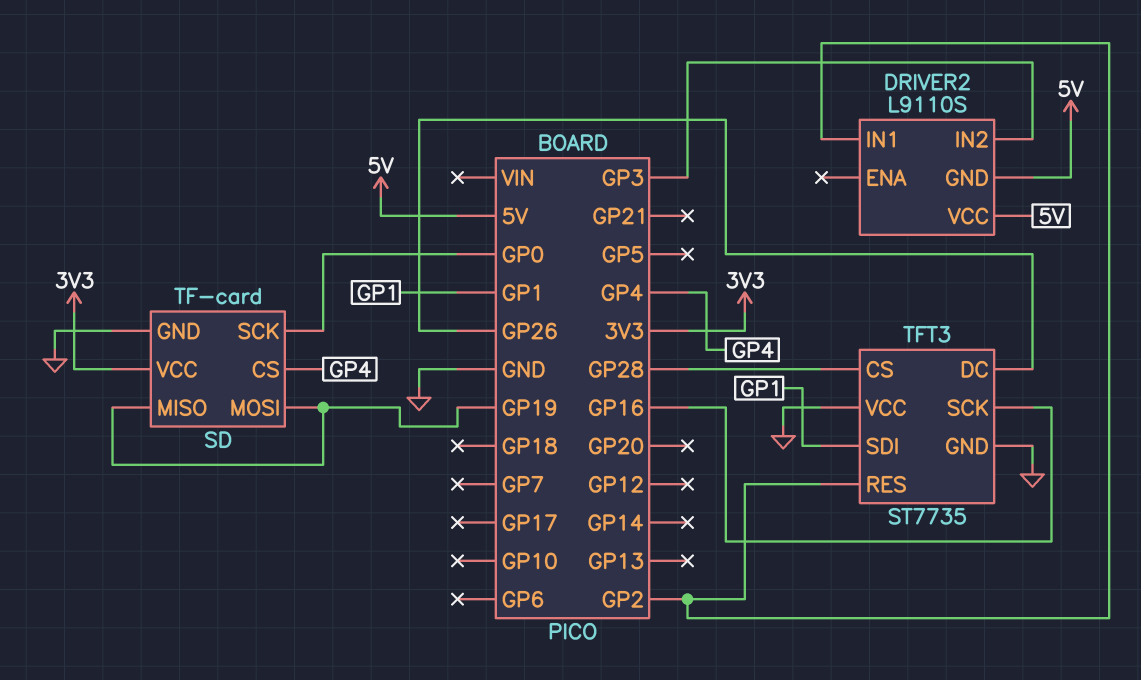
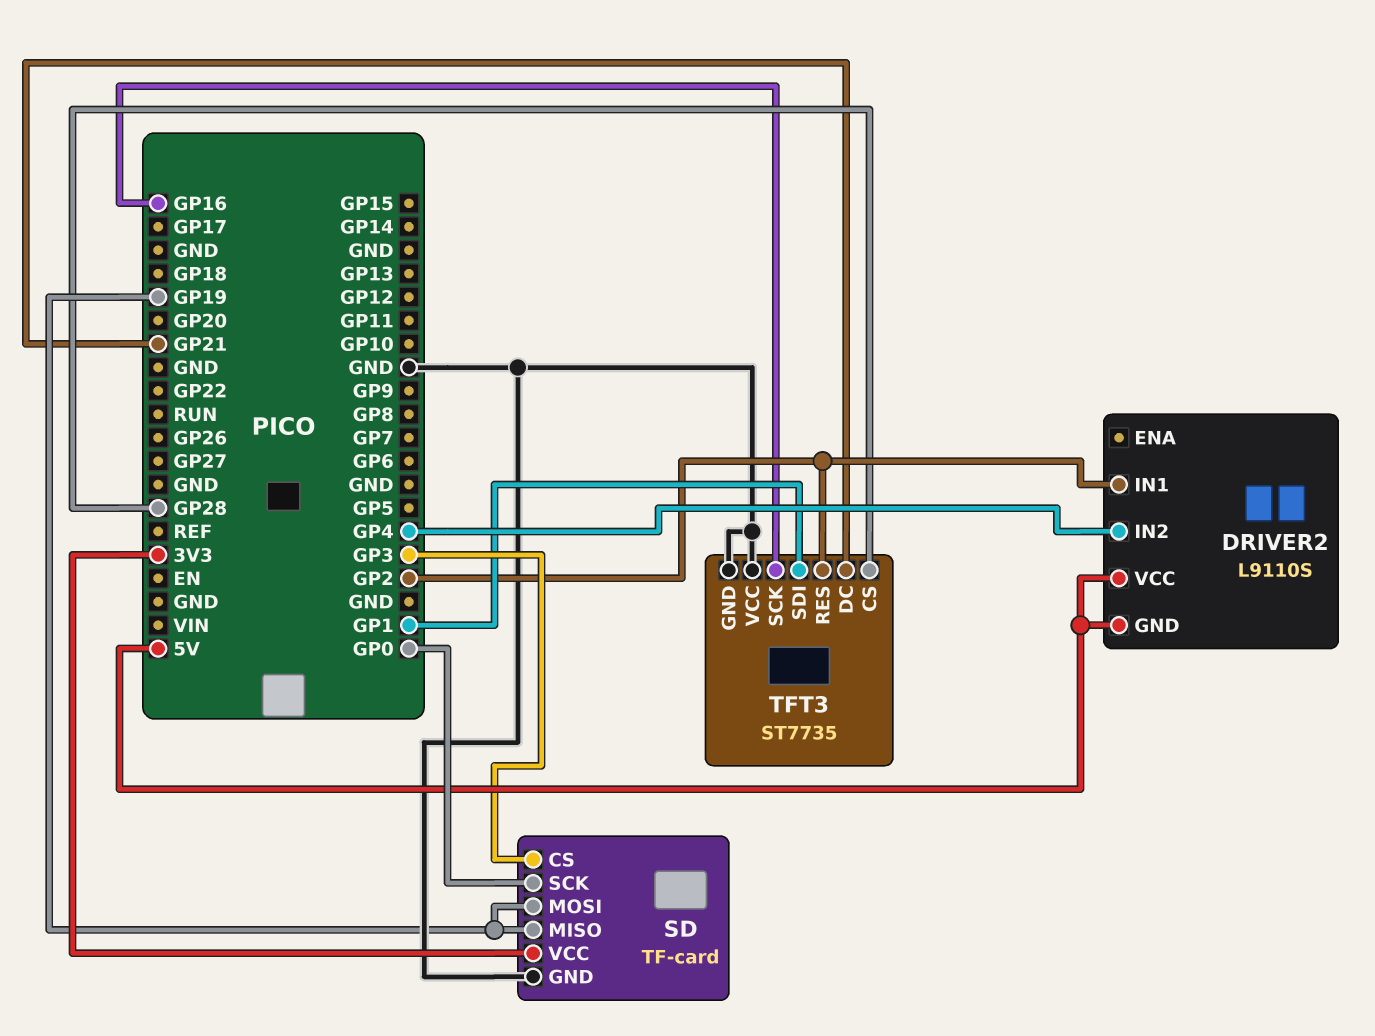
DRIVER2 pin IN2: GP3 -> GP4
SD pin CS: GP4 -> GP3
TFT3 pin DC: GP26 -> GP21

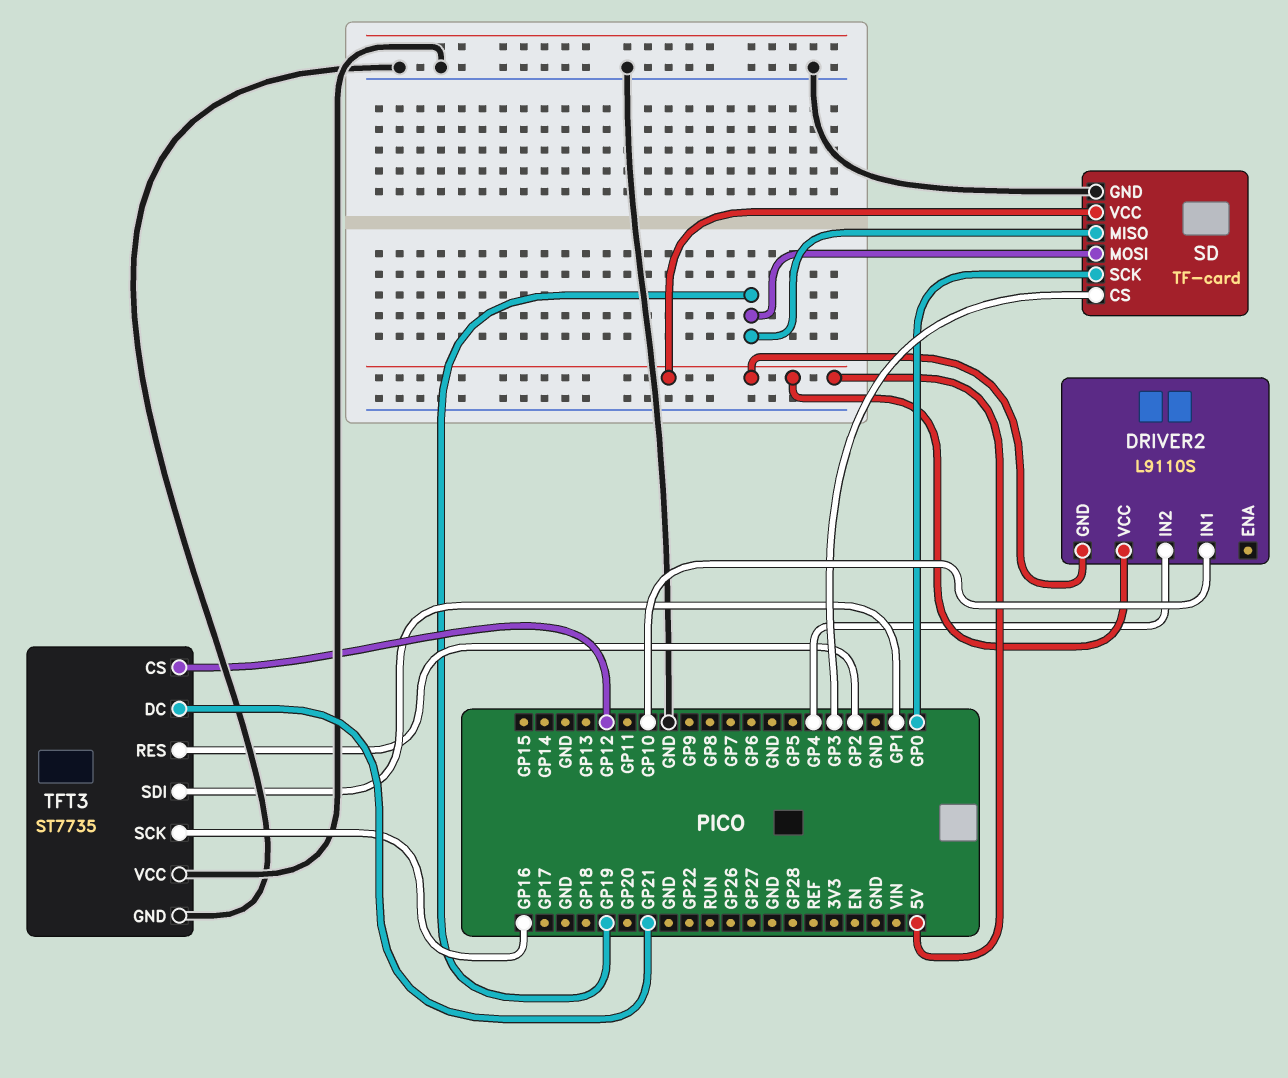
DRIVER2 pin IN1: GP2 -> GP10
SD pin VCC: 3V3 -> 5V
TFT3 pin CS: GP28 -> GP12

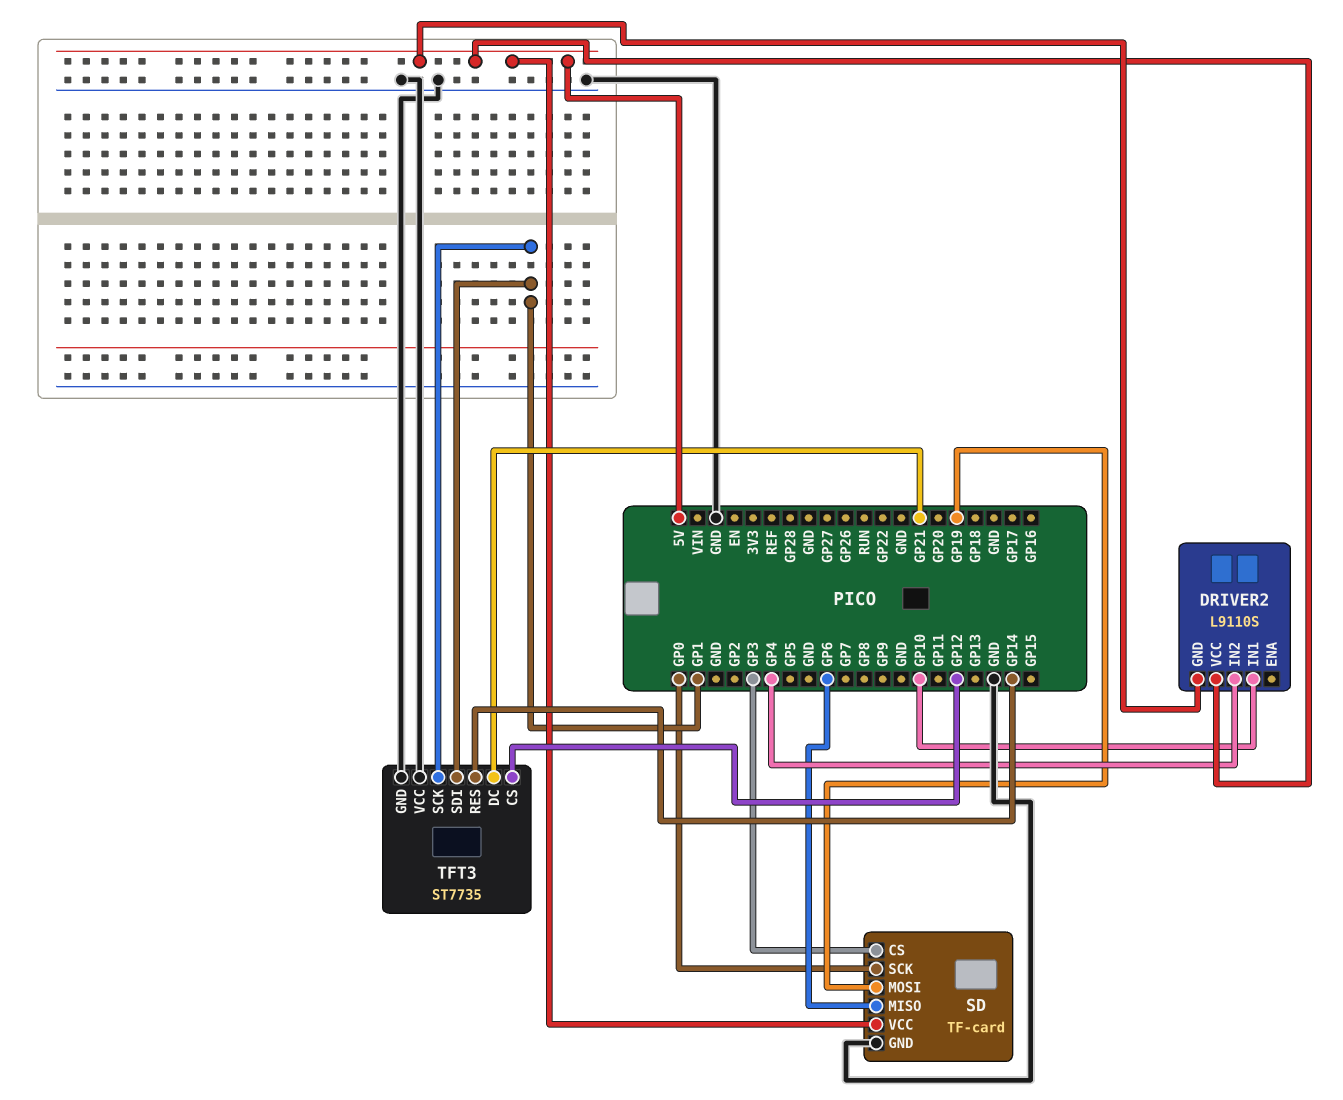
SD pin MISO: GP19 -> GP6
TFT3 pin RES: GP2 -> GP14
TFT3 pin SCK: GP16 -> GP1

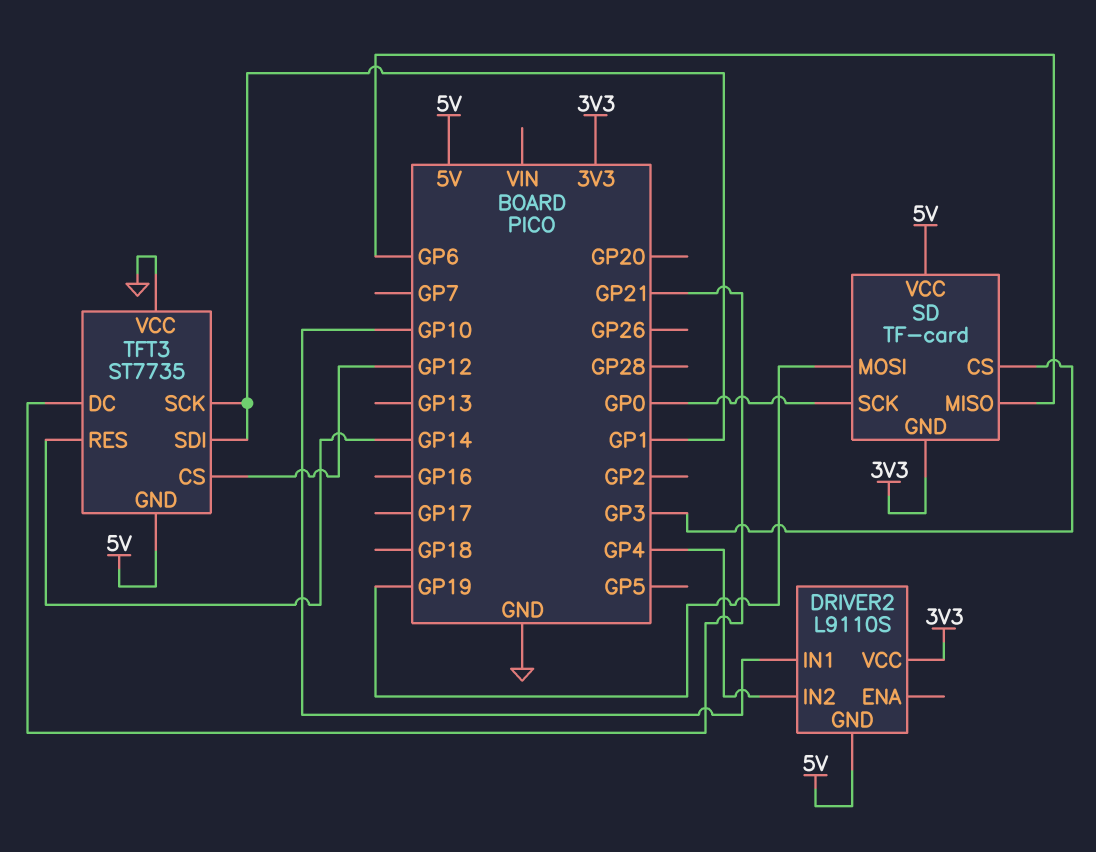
DRIVER2 pin VCC: 5V -> 3V3
SD pin GND: GND -> 3V3
TFT3 pin GND: GND -> 5V

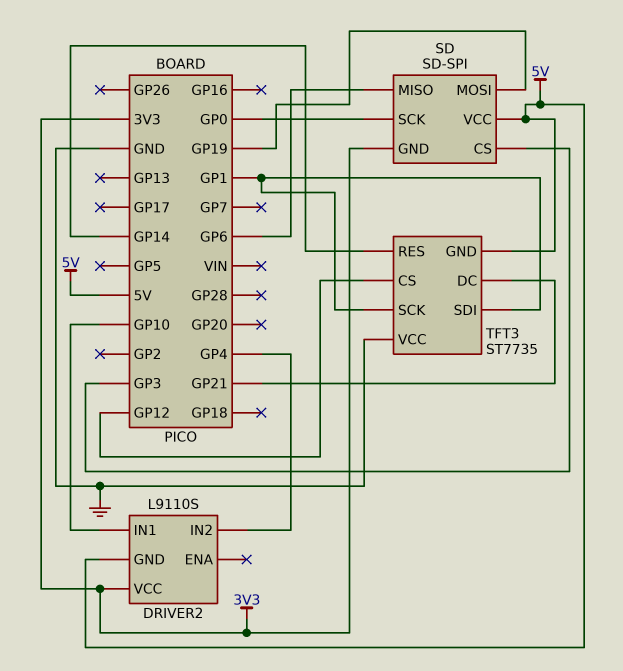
SD: TF-card -> SD-SPI

